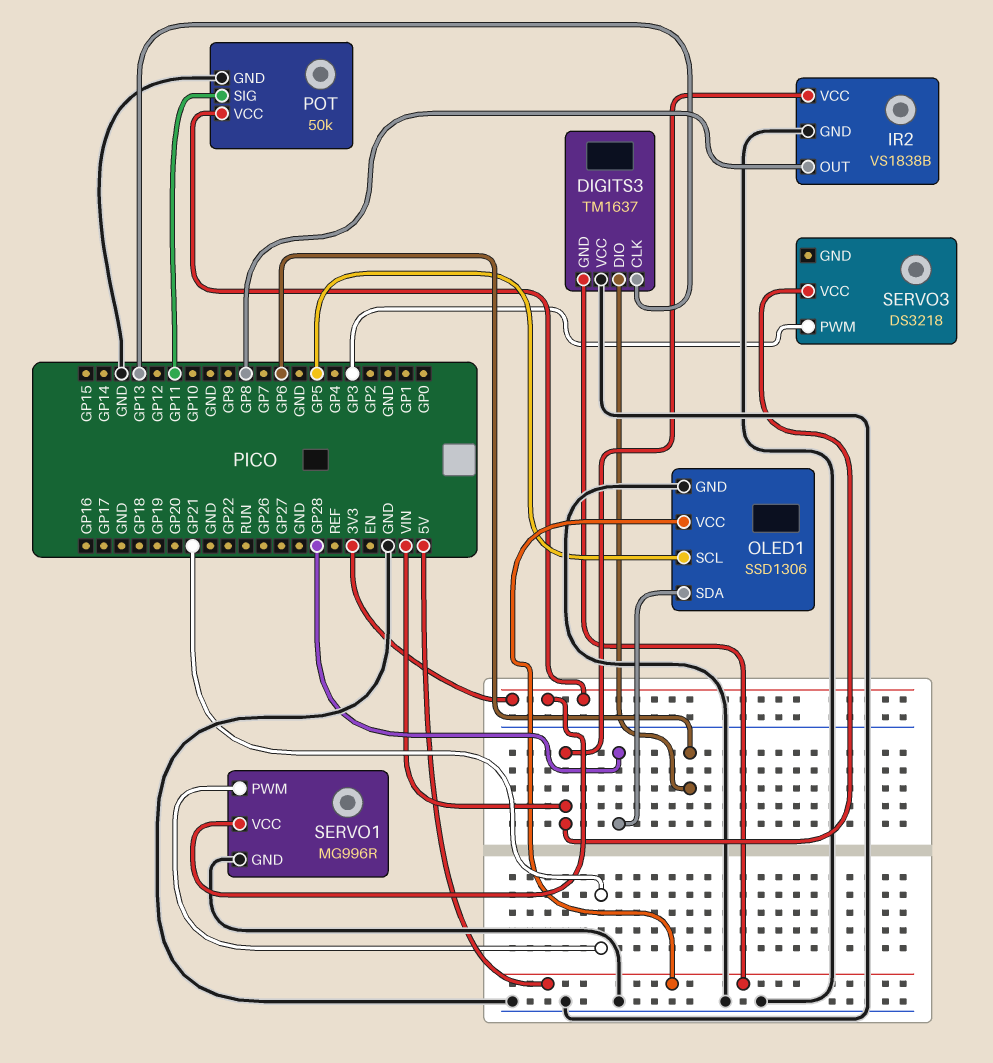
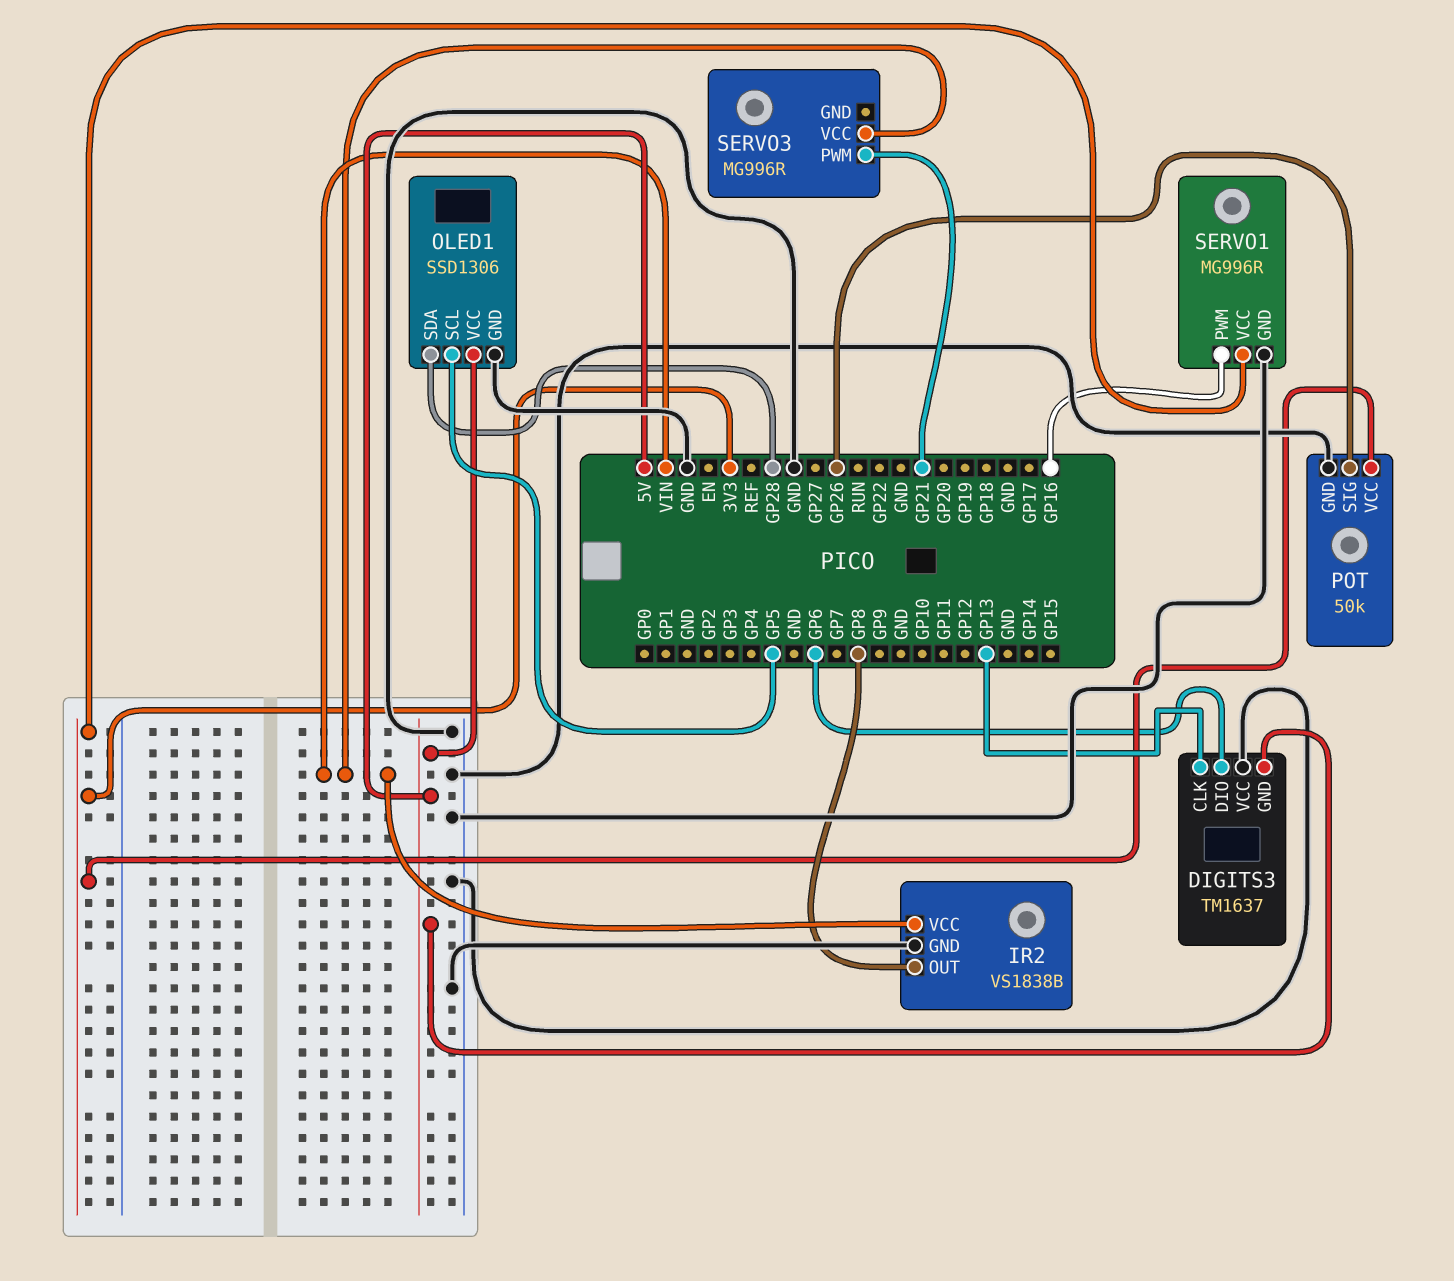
POT pin SIG: GP11 -> GP26
SERVO1 pin PWM: GP21 -> GP16
SERVO3: DS3218 -> MG996R
SERVO3 pin PWM: GP3 -> GP21

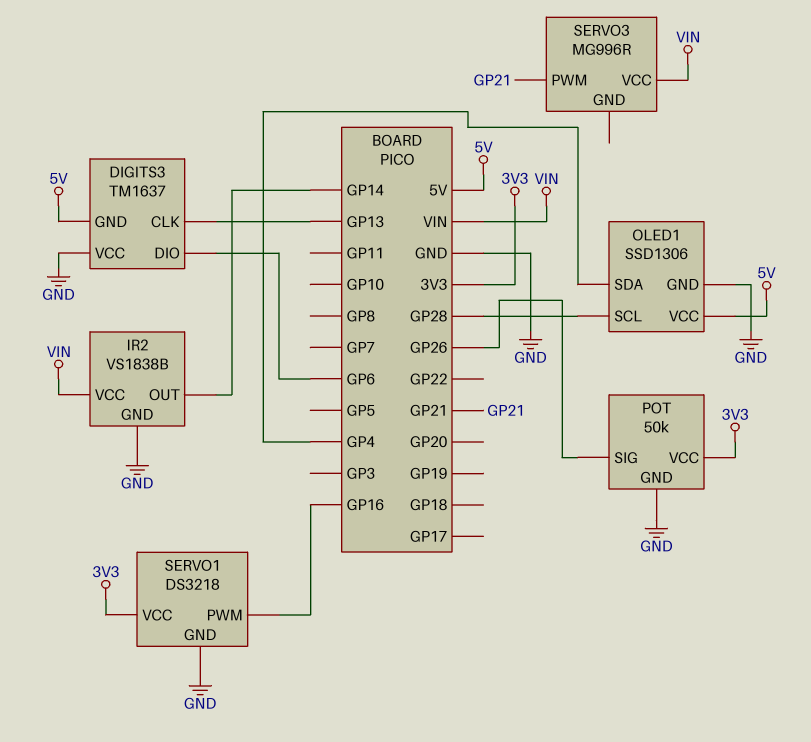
IR2 pin OUT: GP8 -> GP14
OLED1 pin SCL: GP5 -> GP28
OLED1 pin SDA: GP28 -> GP4
SERVO1: MG996R -> DS3218

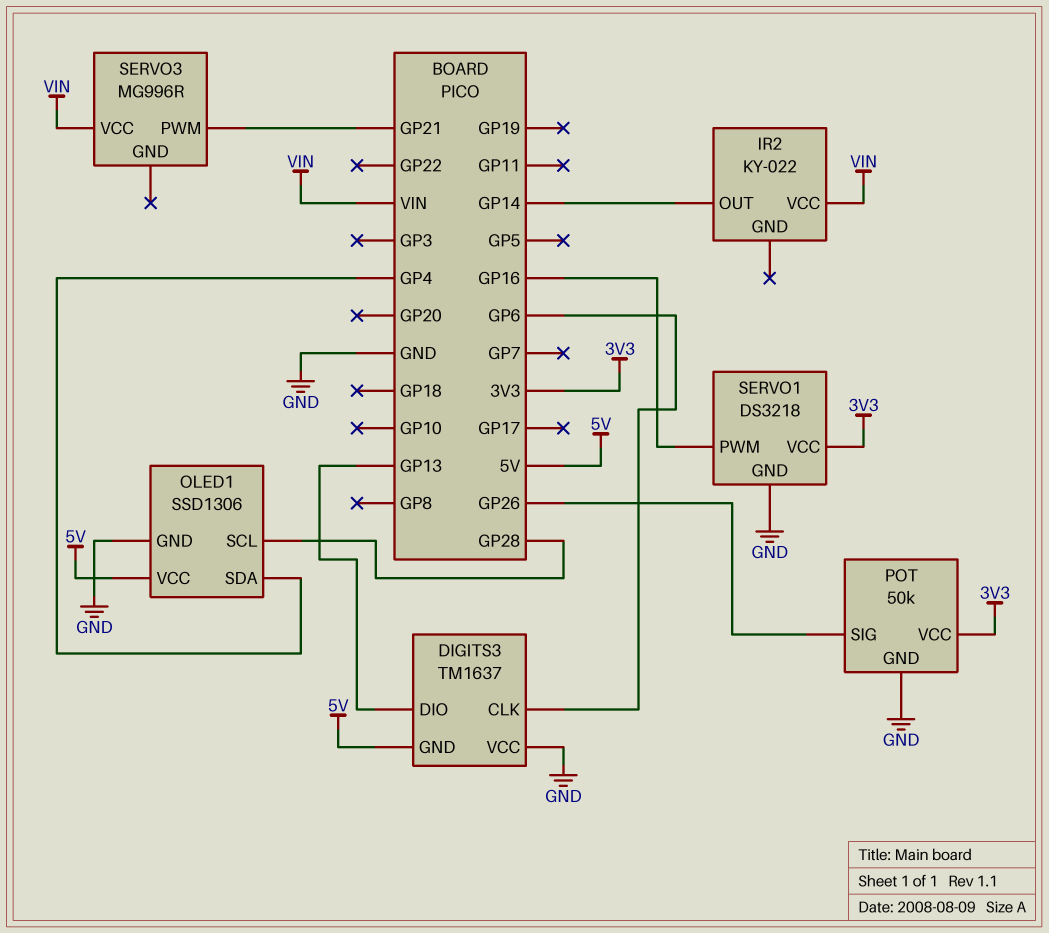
DIGITS3 pin CLK: GP13 -> GP6
DIGITS3 pin DIO: GP6 -> GP13
IR2: VS1838B -> KY-022
IR2 pin GND: GND -> none

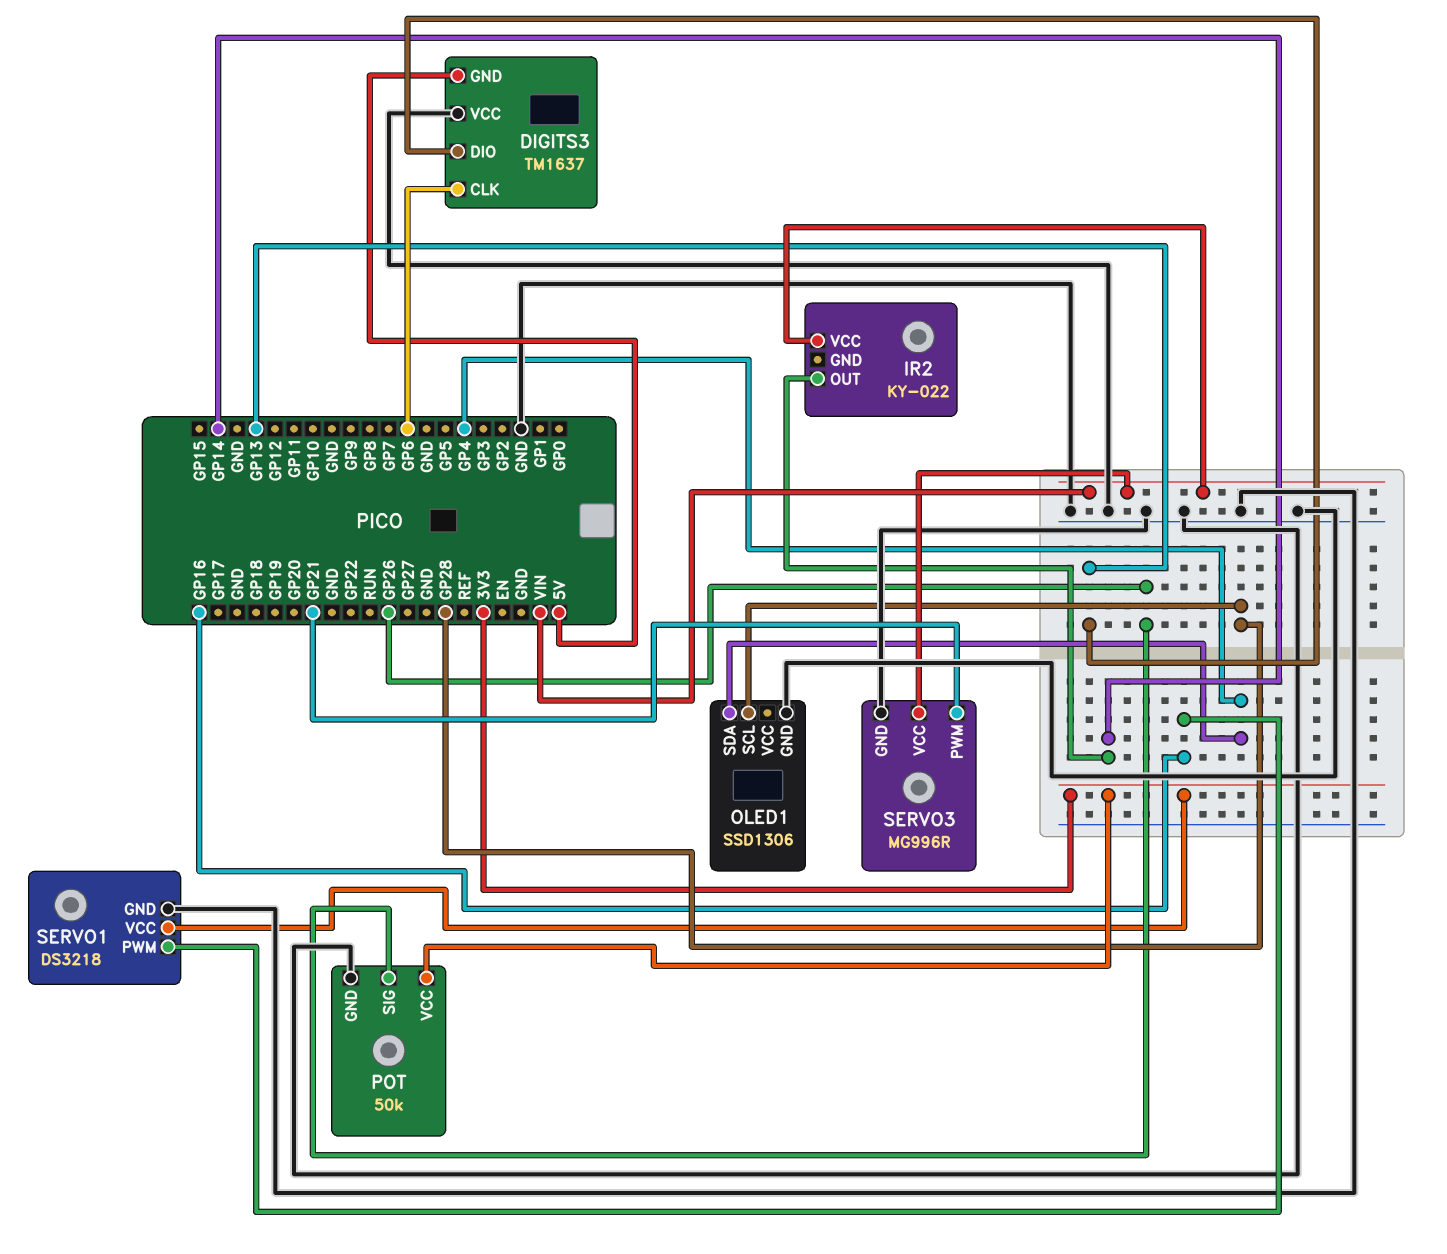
OLED1 pin VCC: 5V -> none
SERVO3 pin GND: none -> GND

